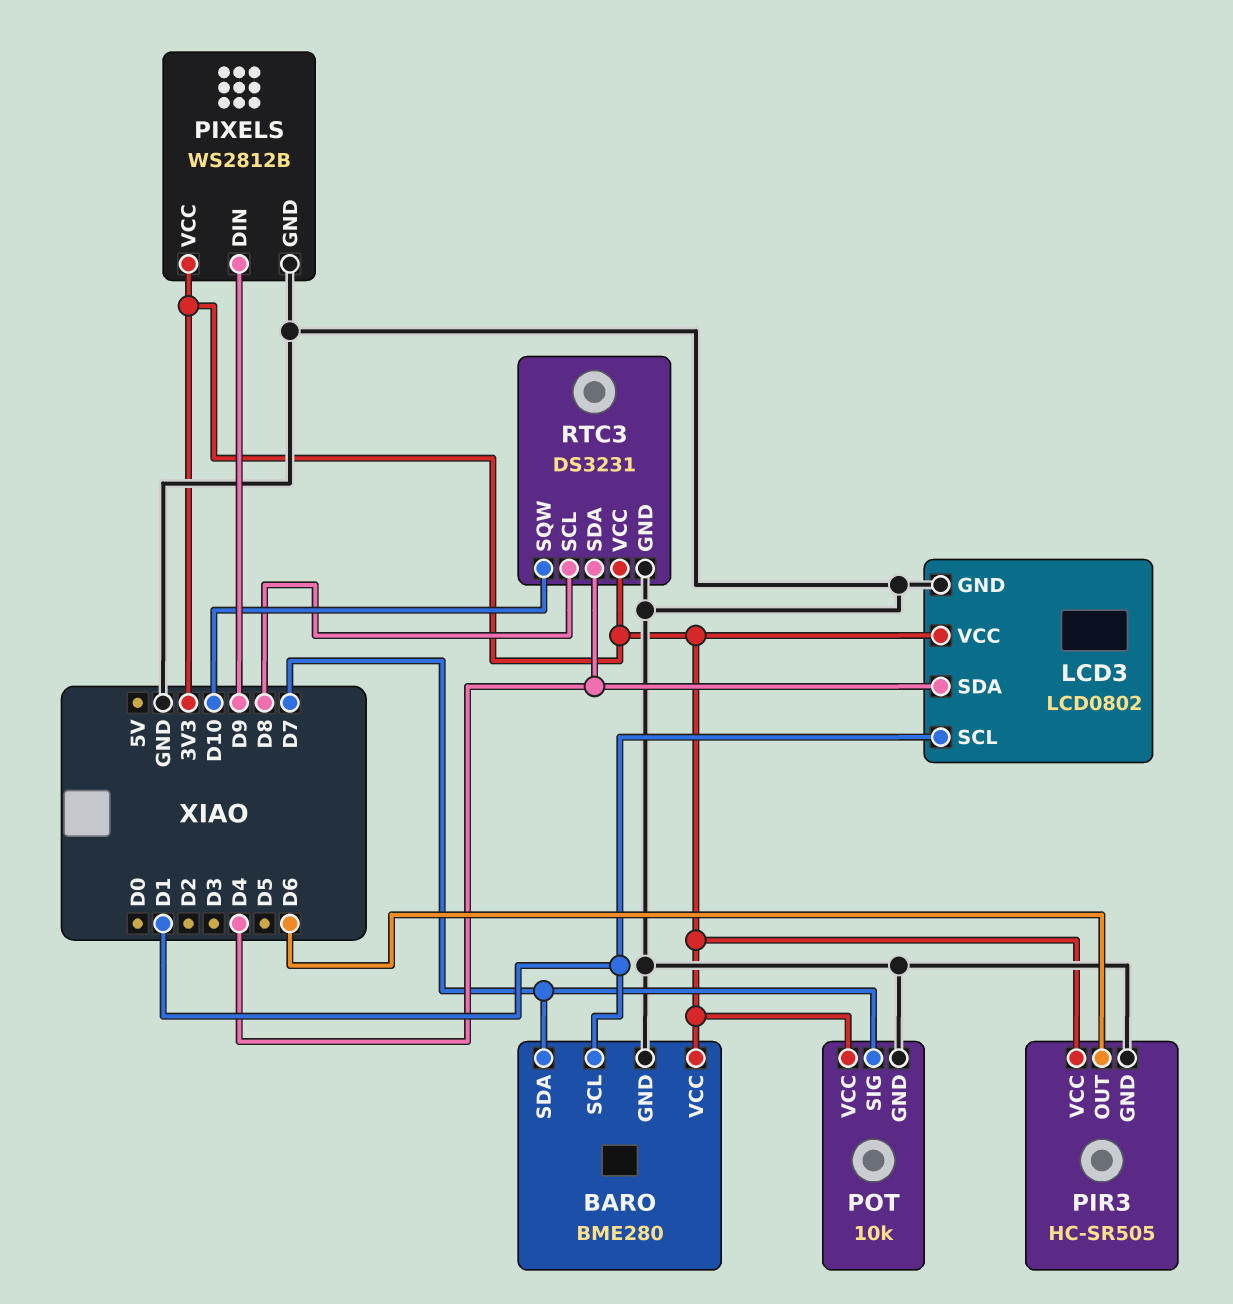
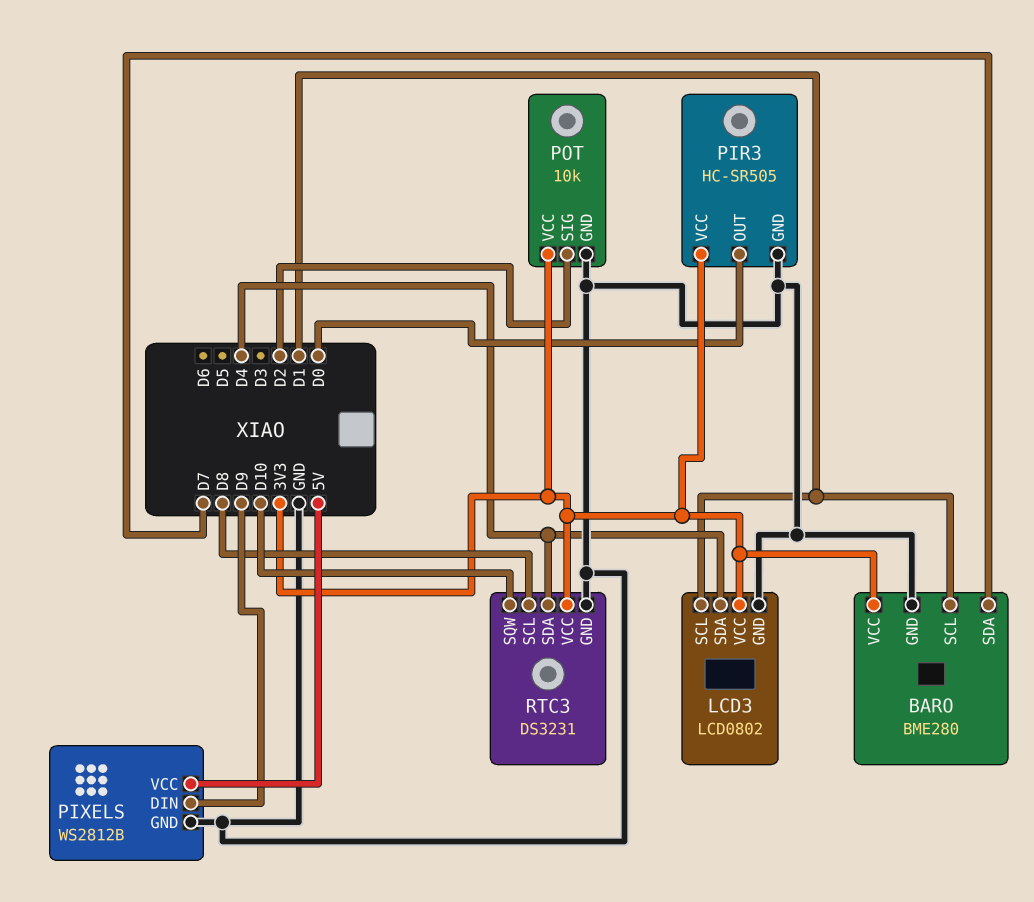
PIR3 pin OUT: D6 -> D0
PIXELS pin VCC: 3V3 -> 5V
POT pin SIG: D7 -> D2

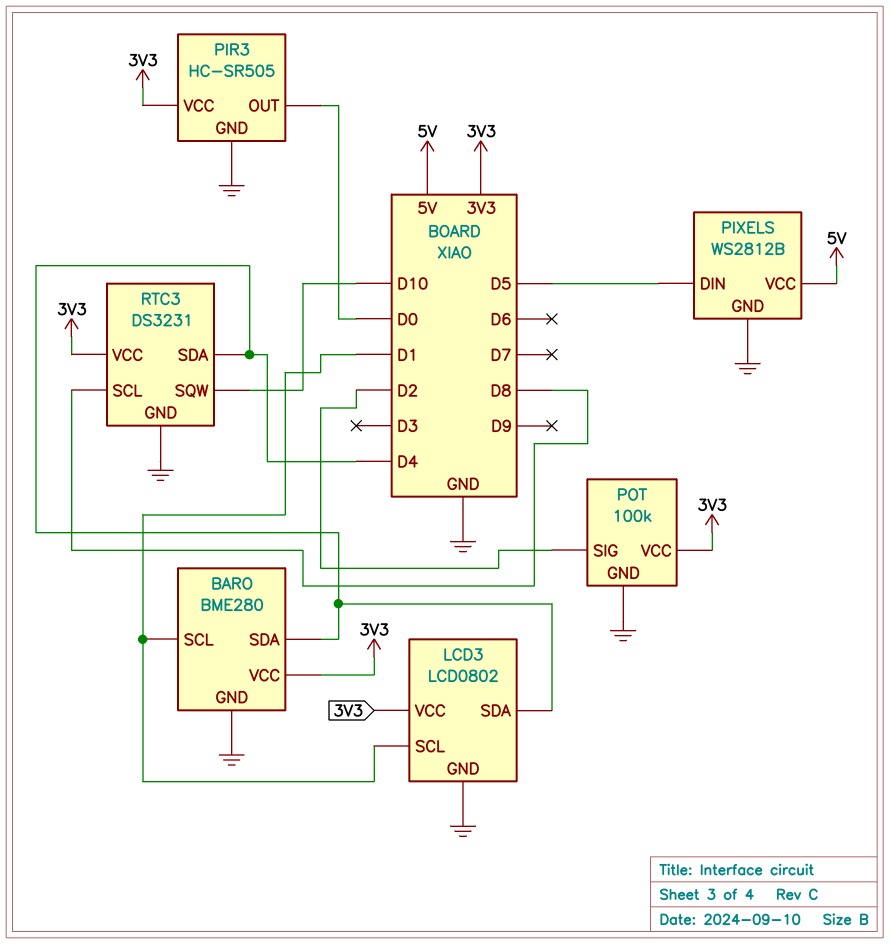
BARO pin SDA: D7 -> D4
PIXELS pin DIN: D9 -> D5
POT: 10k -> 100k

